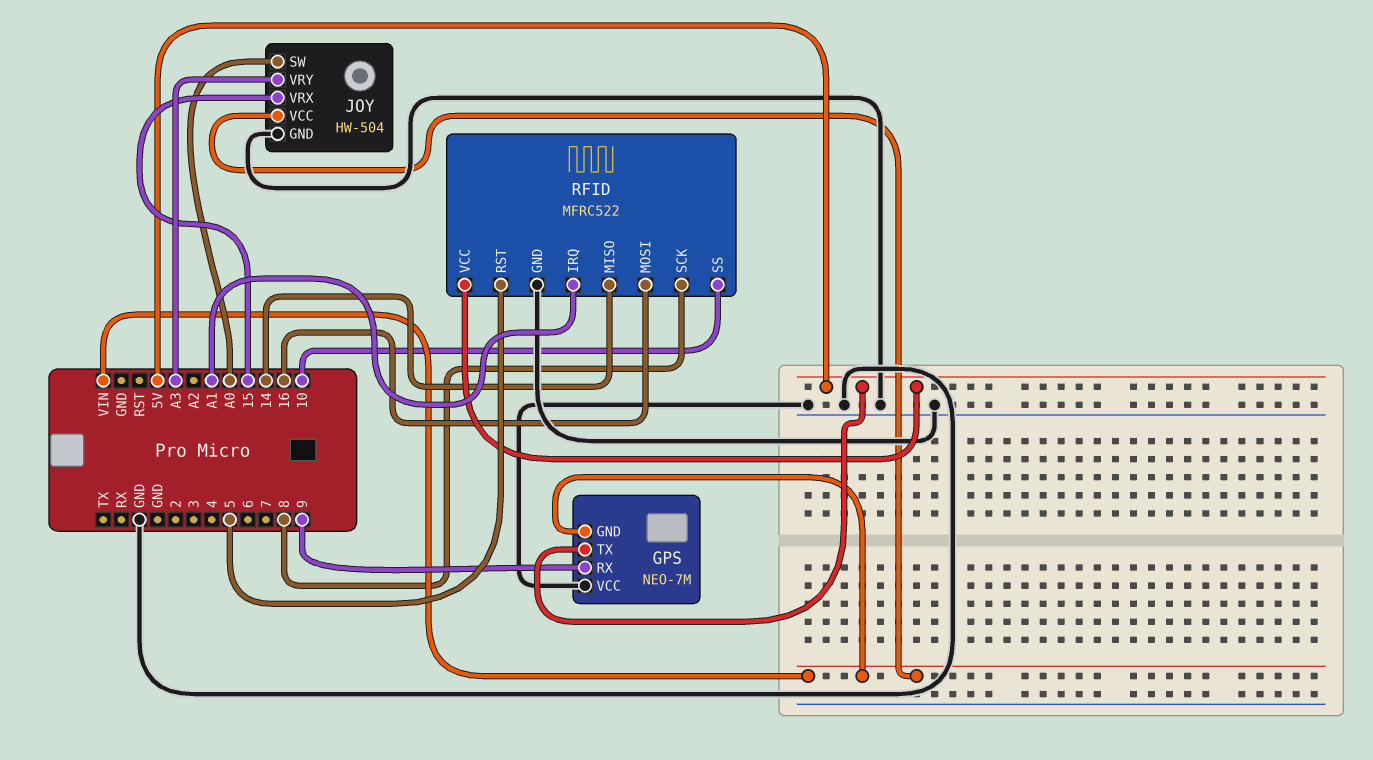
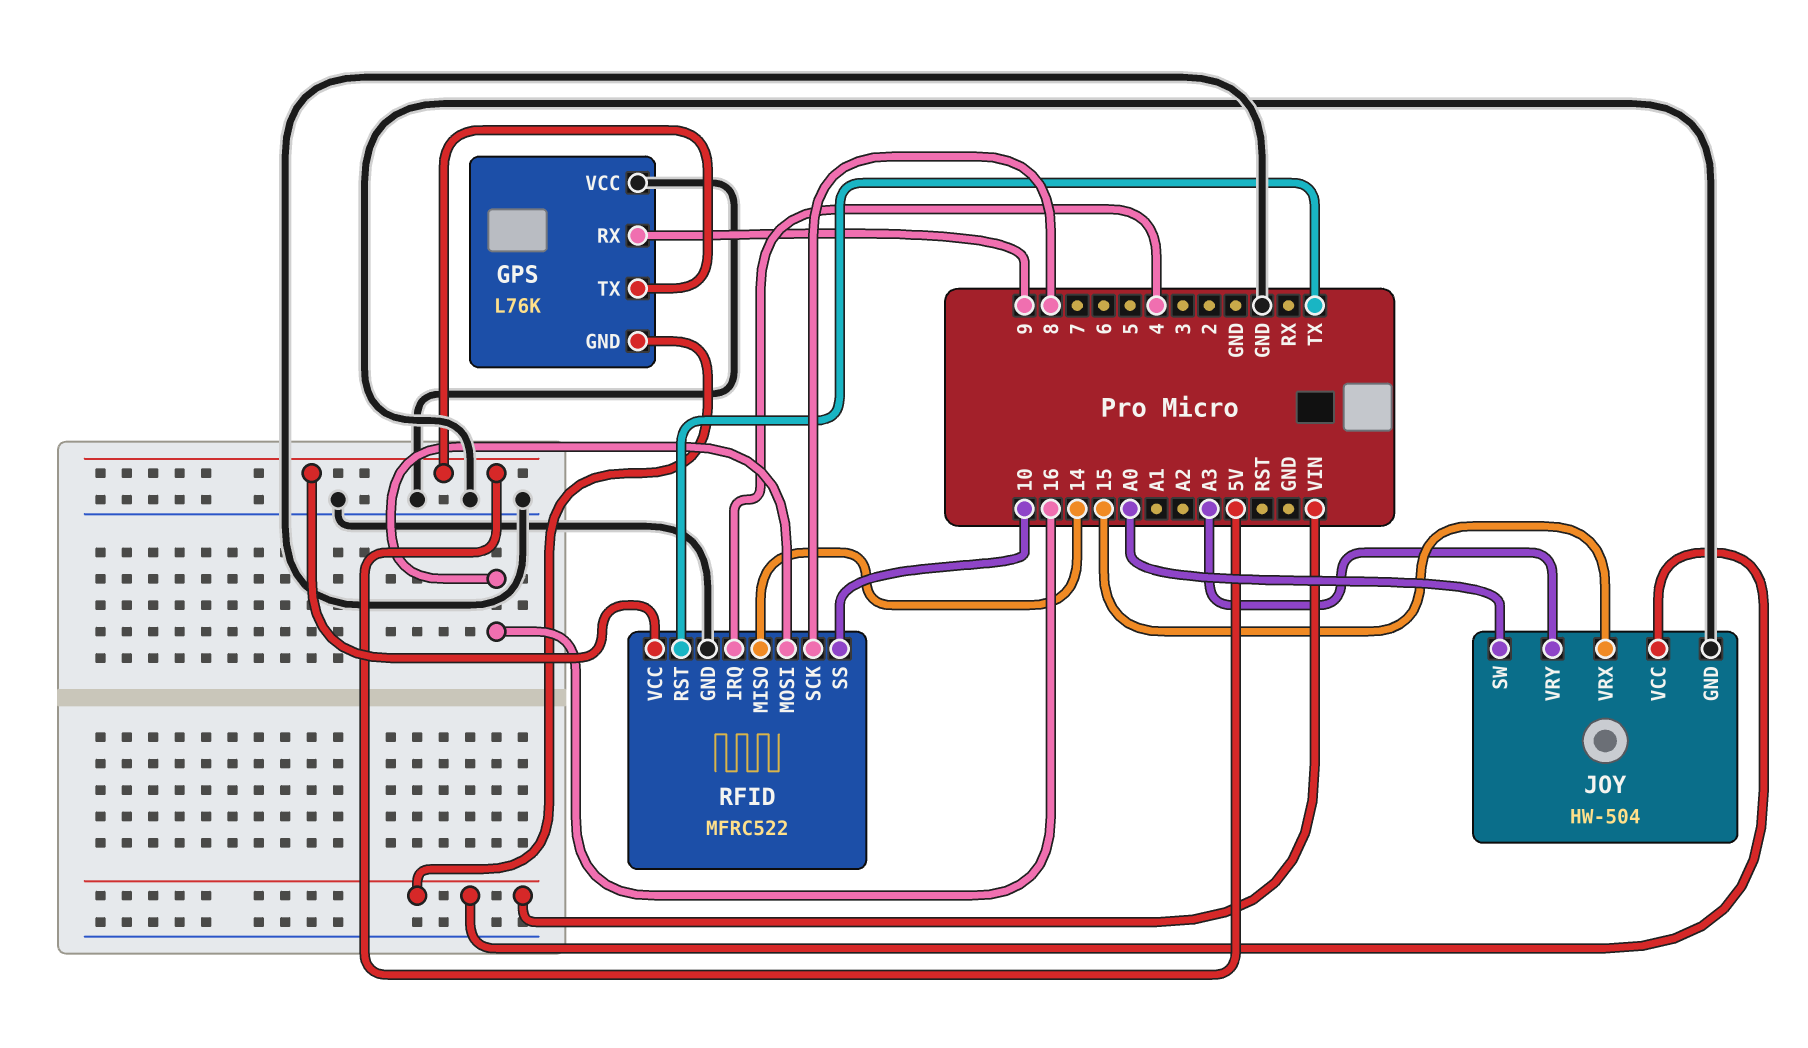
GPS: NEO-7M -> L76K
RFID pin IRQ: A1 -> 4
RFID pin RST: 5 -> TX

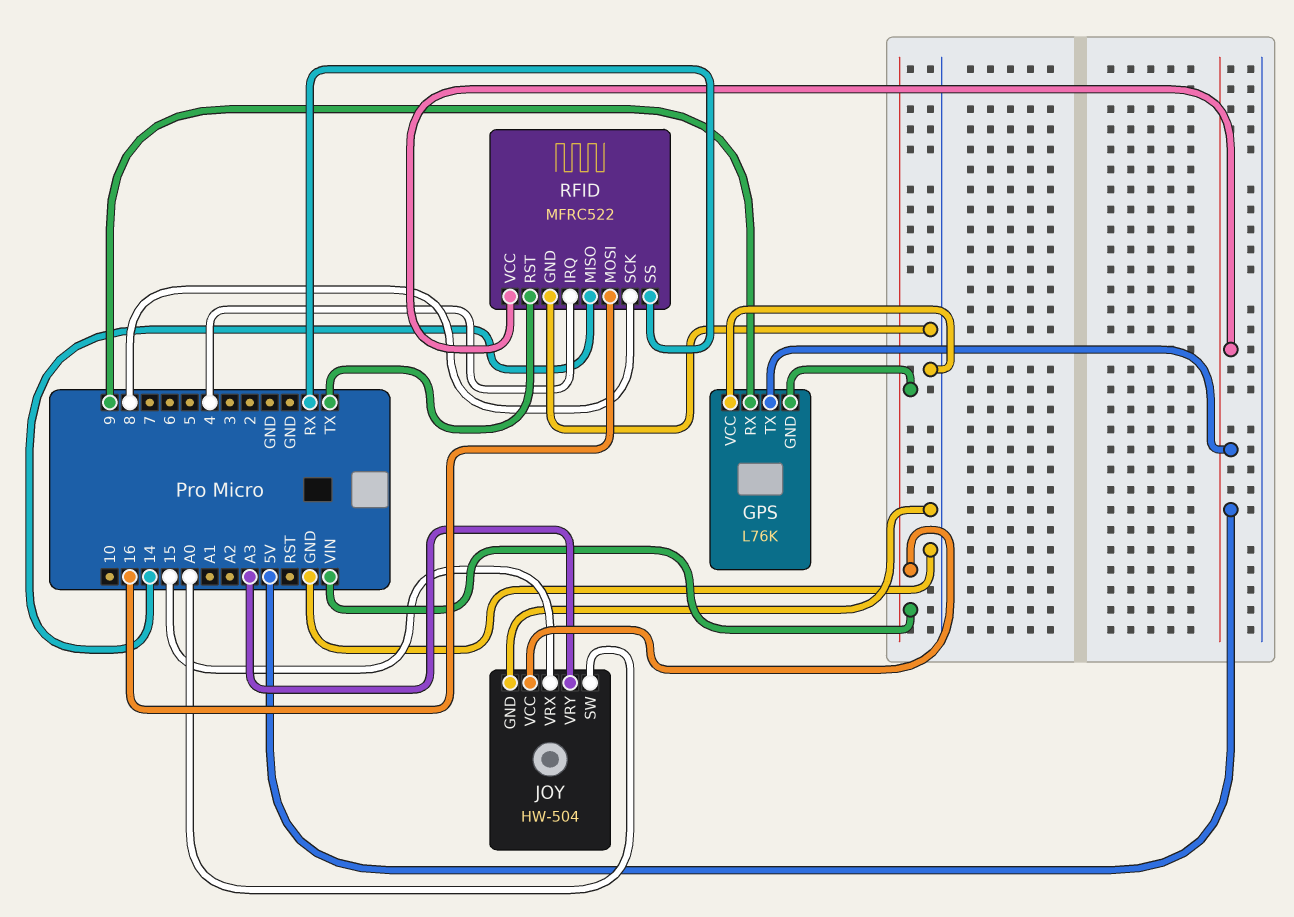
RFID pin SS: 10 -> RX

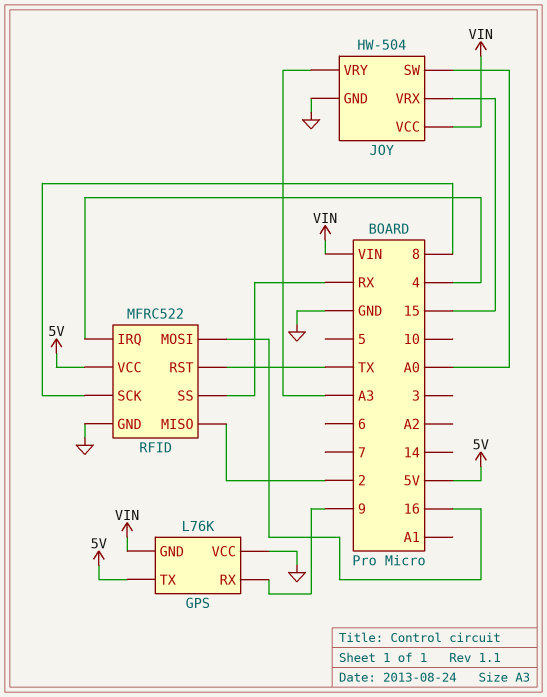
RFID pin MISO: 14 -> 2

